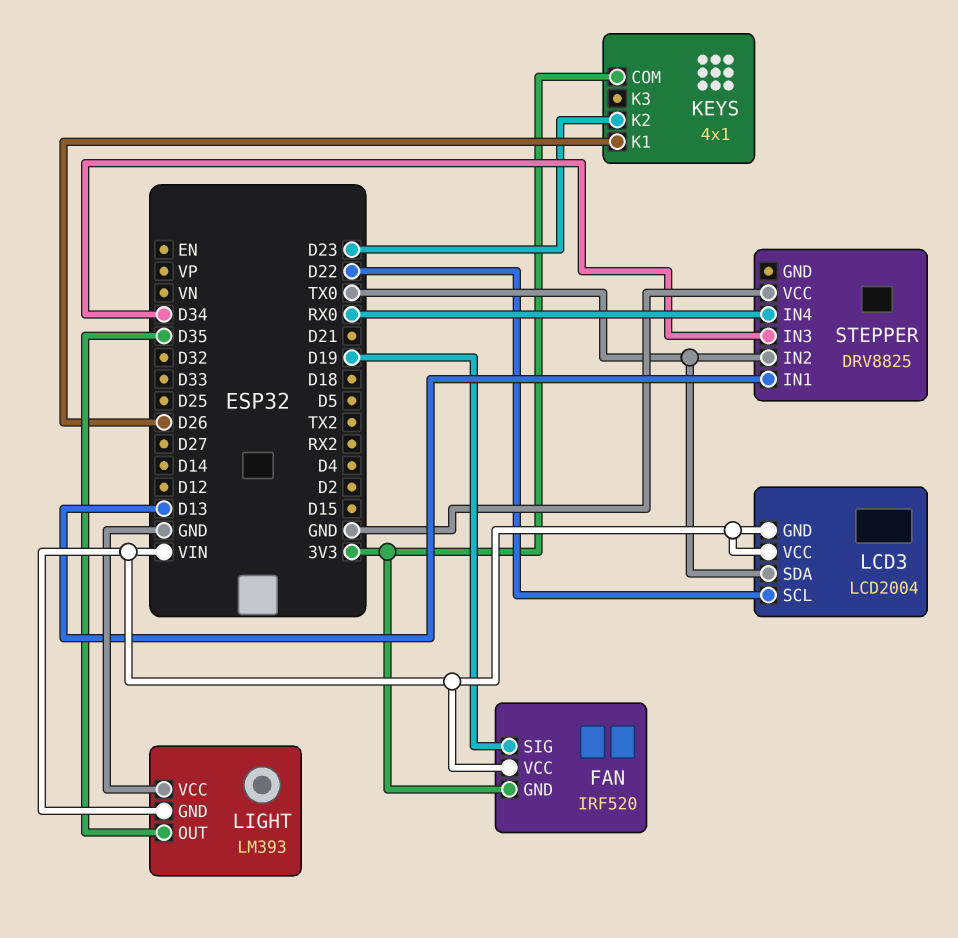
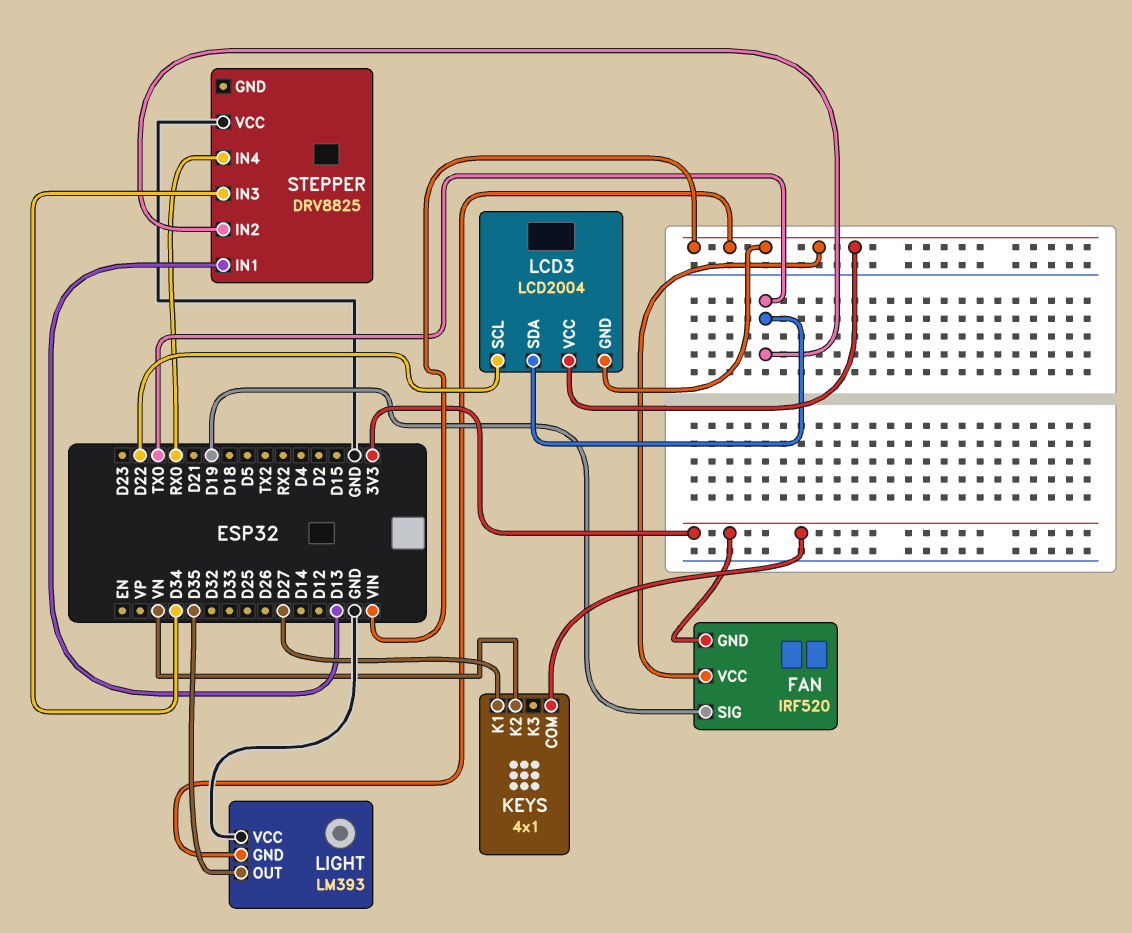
KEYS pin K1: D26 -> D27
KEYS pin K2: D23 -> VN

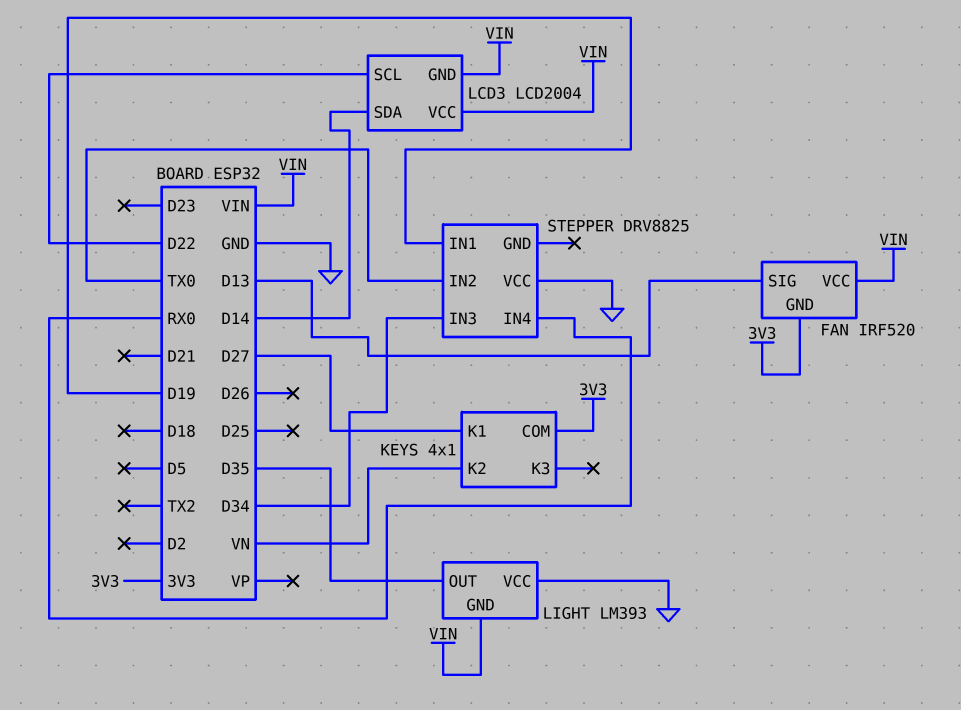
FAN pin SIG: D19 -> D13
LCD3 pin SDA: TX0 -> D14
STEPPER pin IN1: D13 -> D19

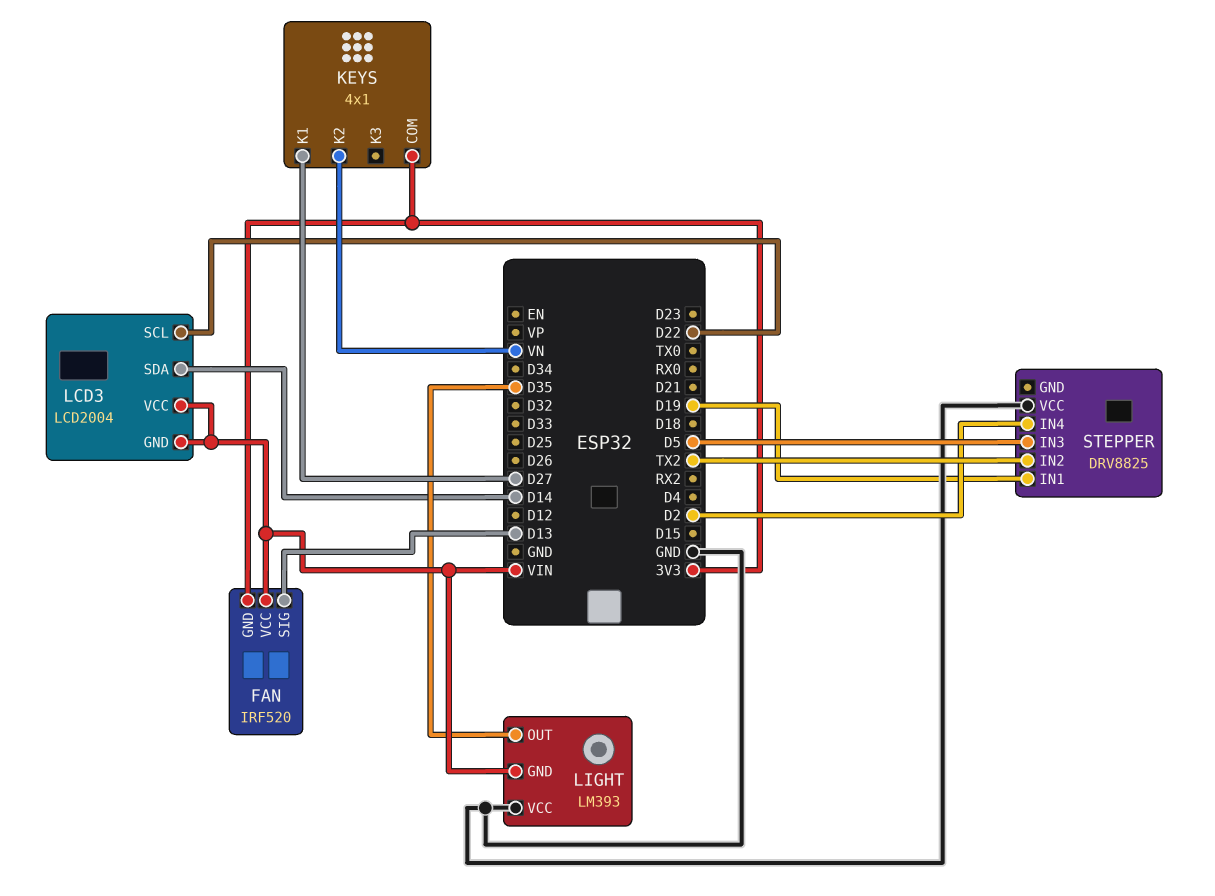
STEPPER pin IN2: TX0 -> TX2
STEPPER pin IN3: D34 -> D5
STEPPER pin IN4: RX0 -> D2

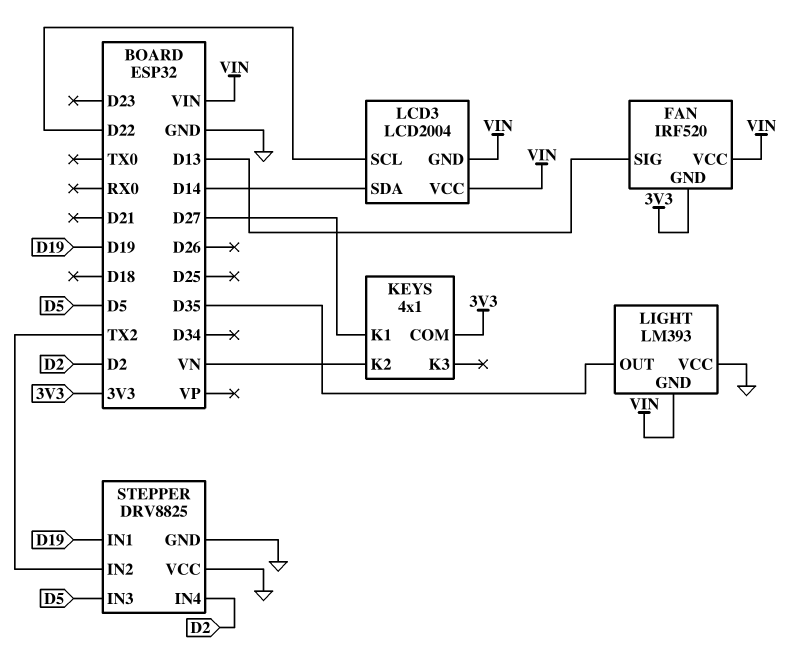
STEPPER pin GND: none -> GND

